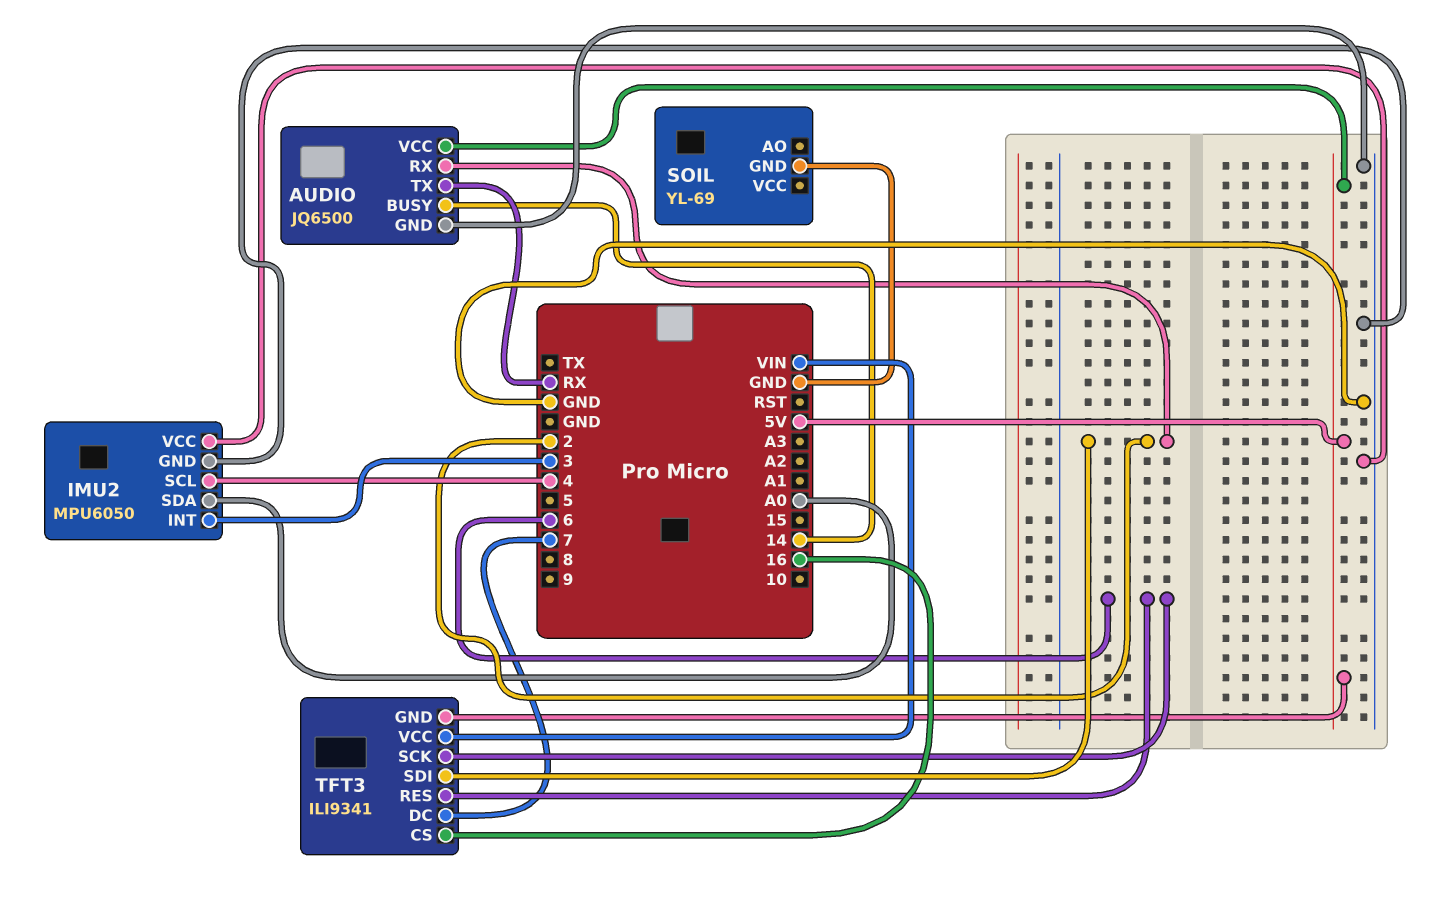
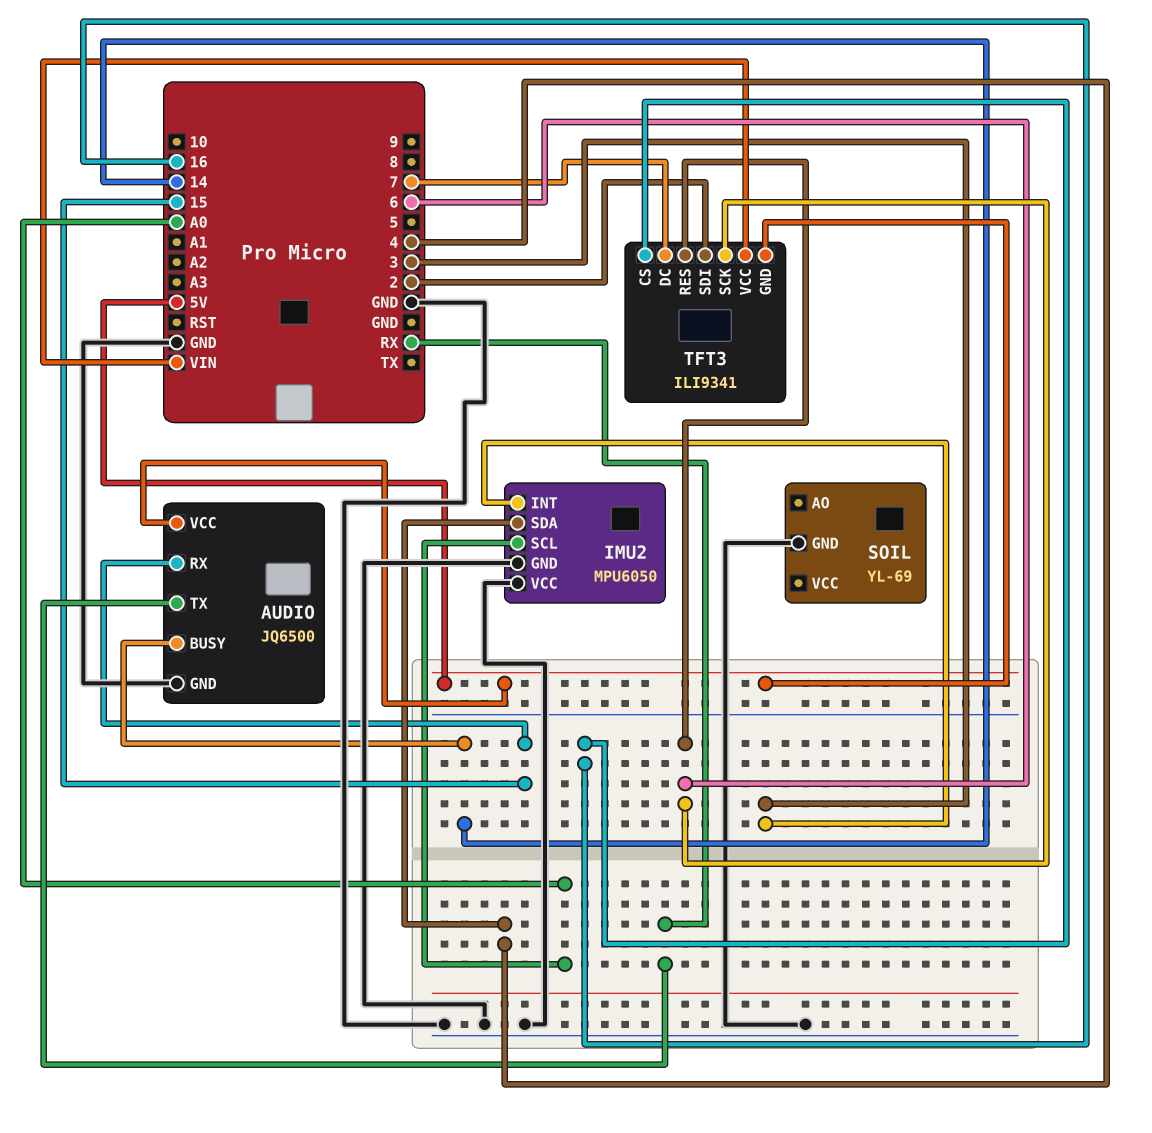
AUDIO pin RX: 2 -> 15
IMU2 pin SCL: 4 -> A0
IMU2 pin SDA: A0 -> 4

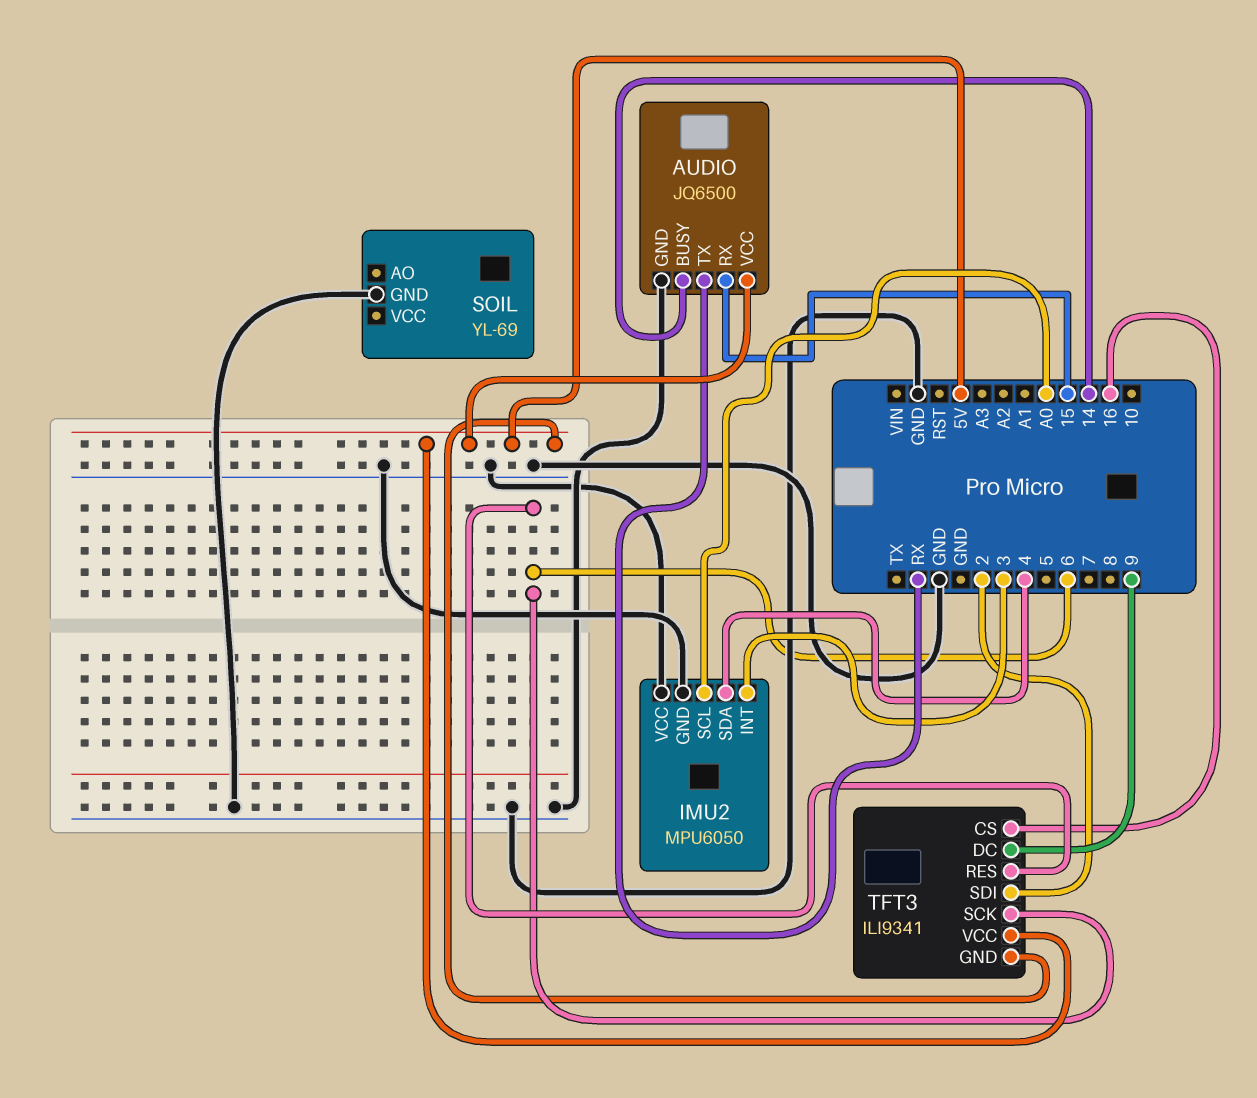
TFT3 pin DC: 7 -> 9
TFT3 pin VCC: VIN -> 5V

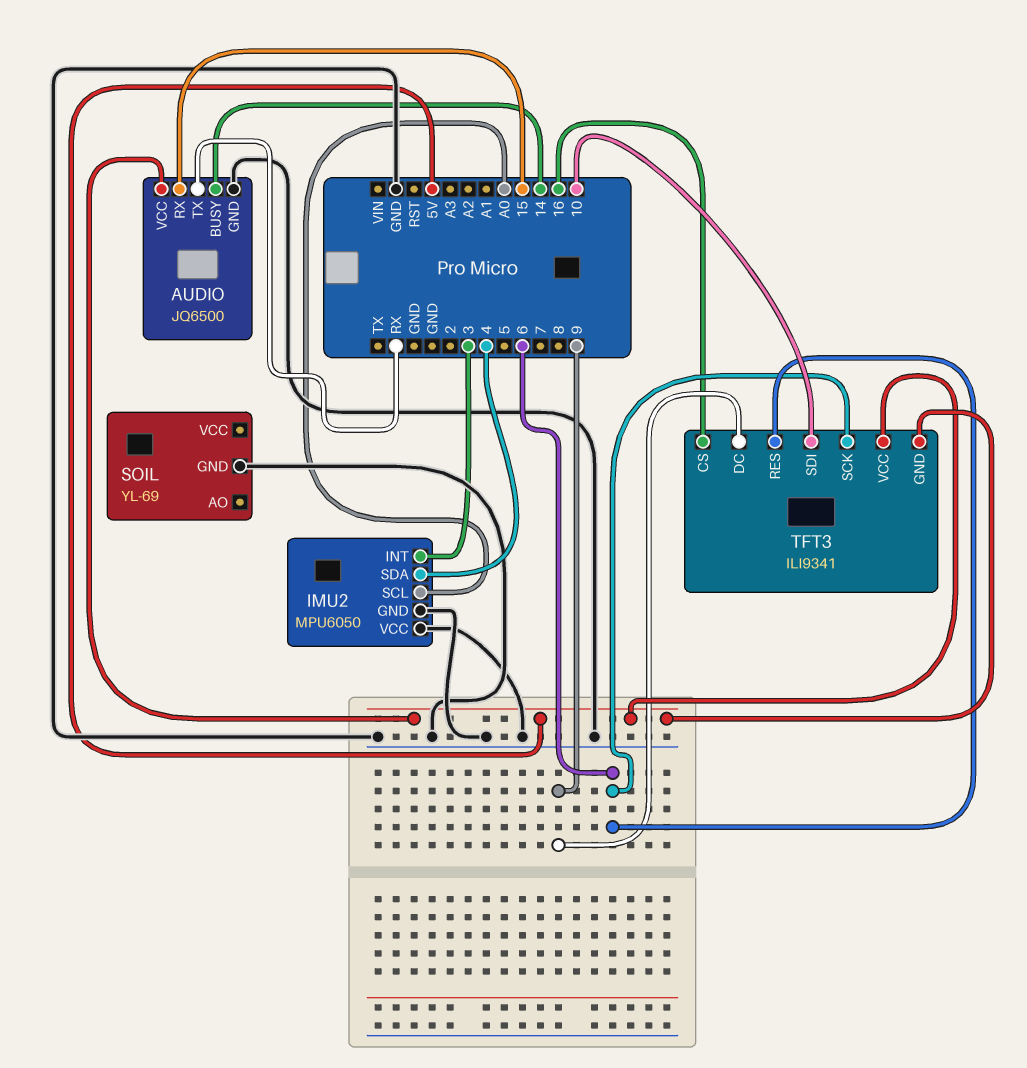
TFT3 pin SDI: 2 -> 10

